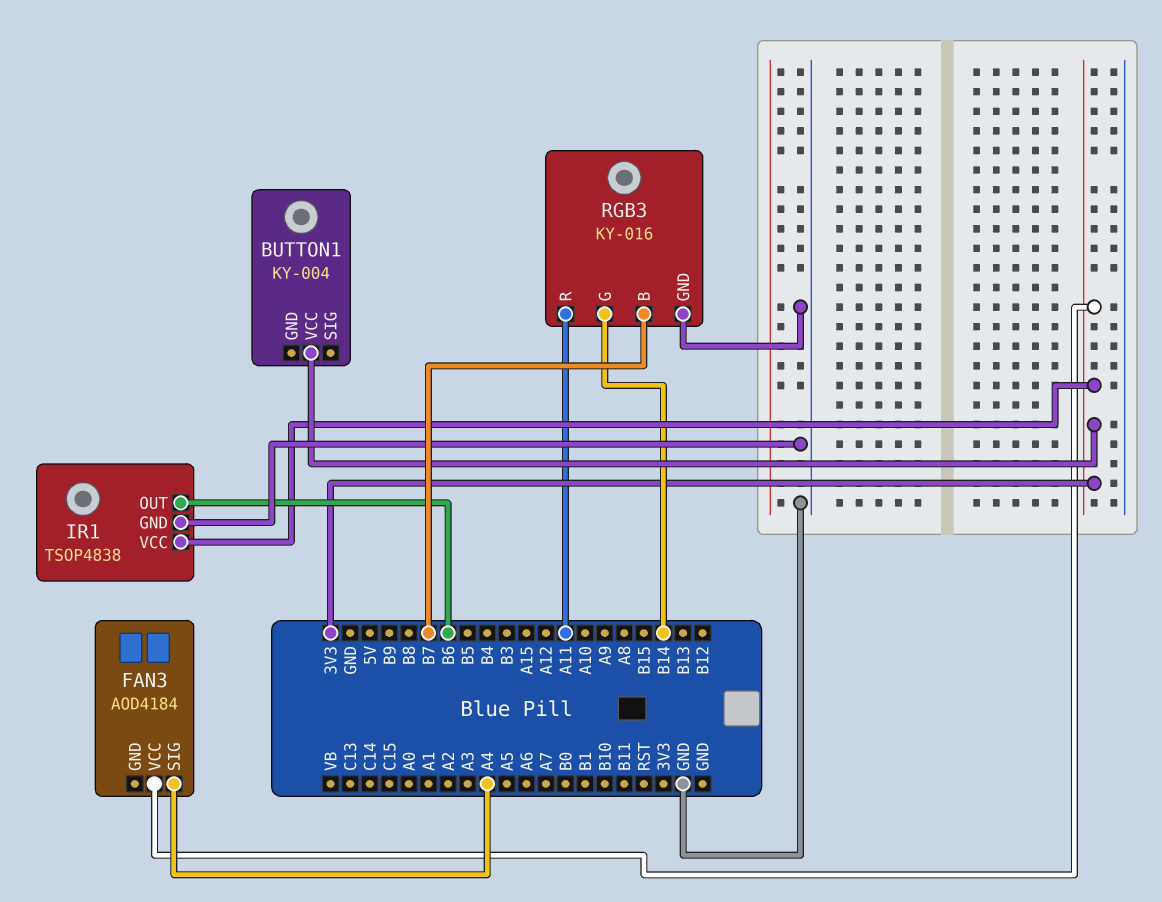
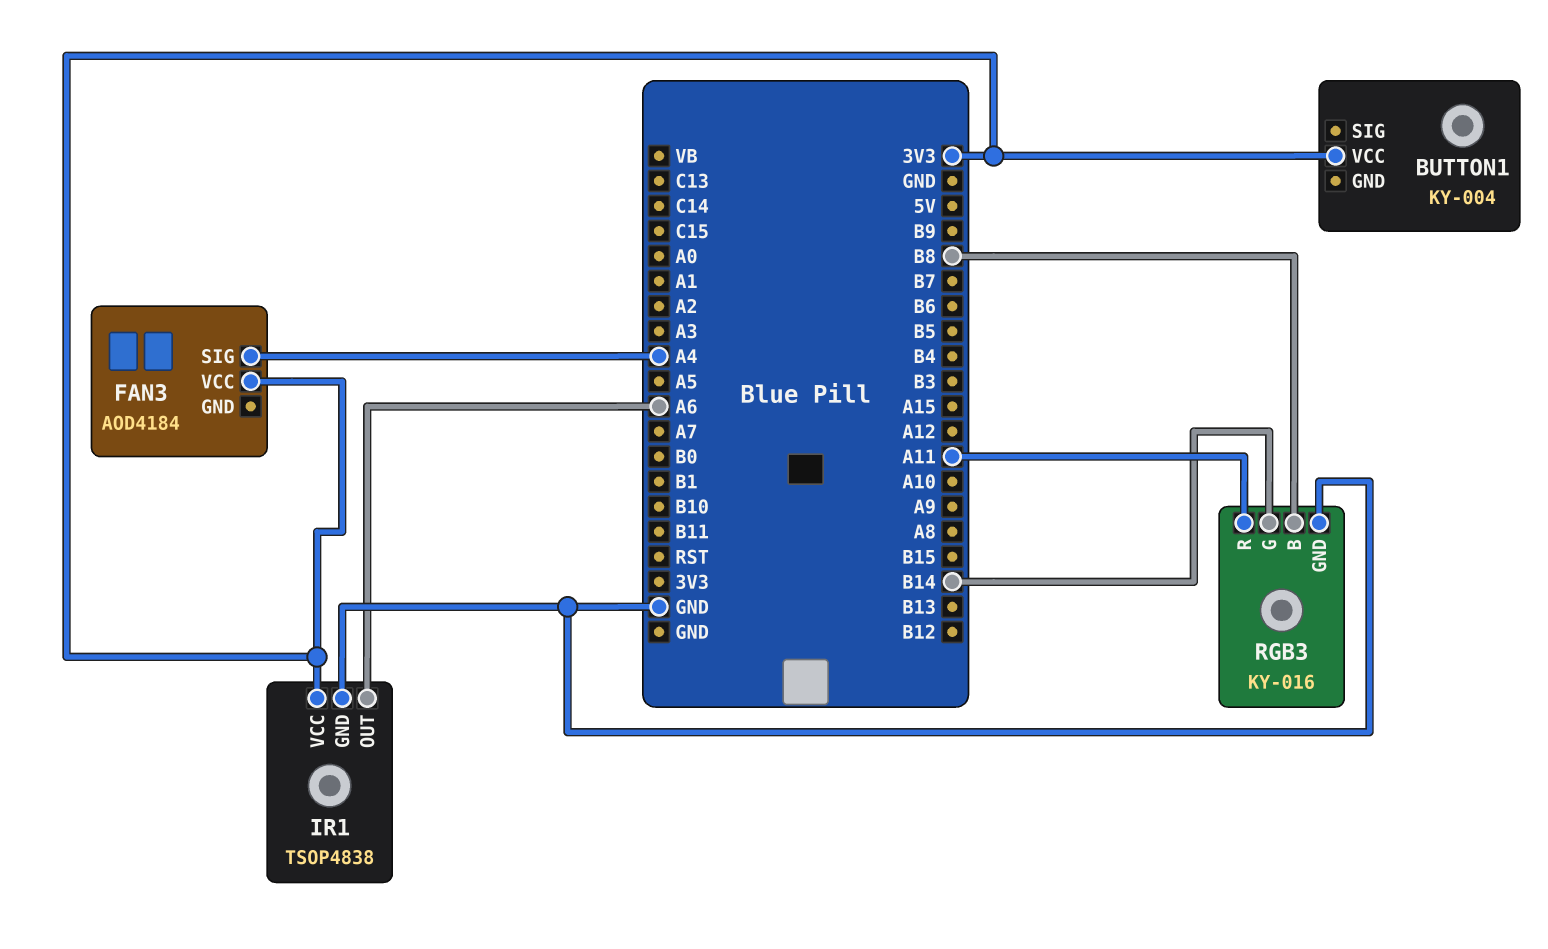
IR1 pin OUT: B6 -> A6
RGB3 pin B: B7 -> B8

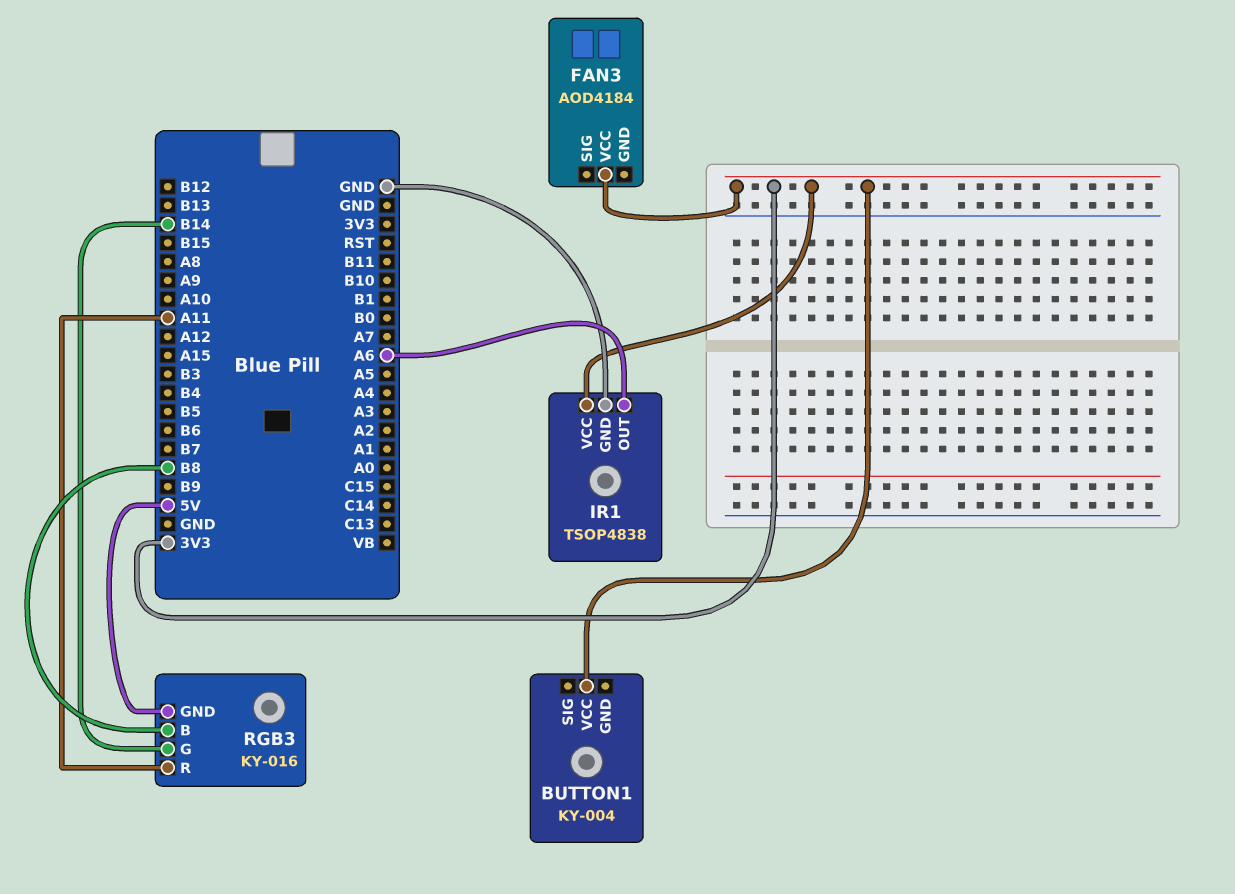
FAN3 pin SIG: A4 -> none
RGB3 pin GND: GND -> 5V

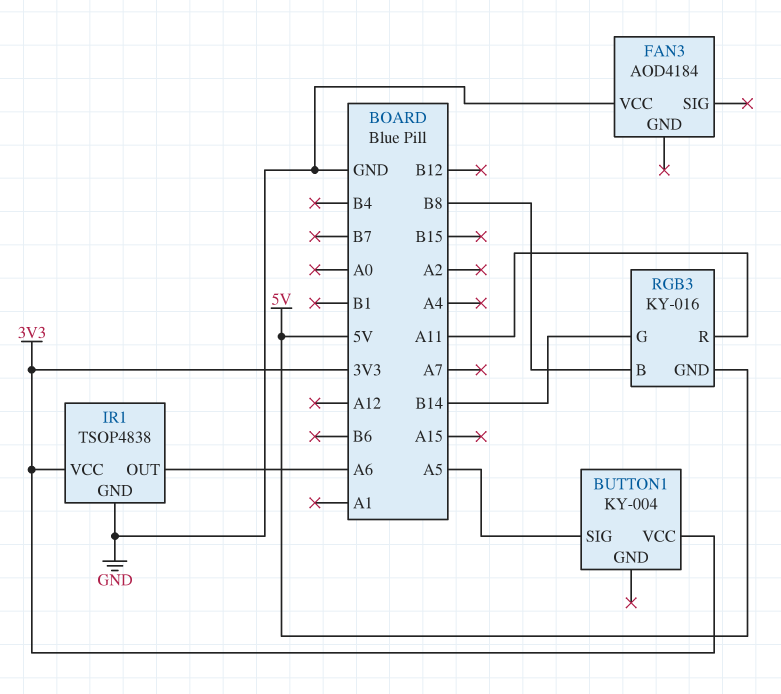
BUTTON1 pin SIG: none -> A5
FAN3 pin VCC: 3V3 -> GND

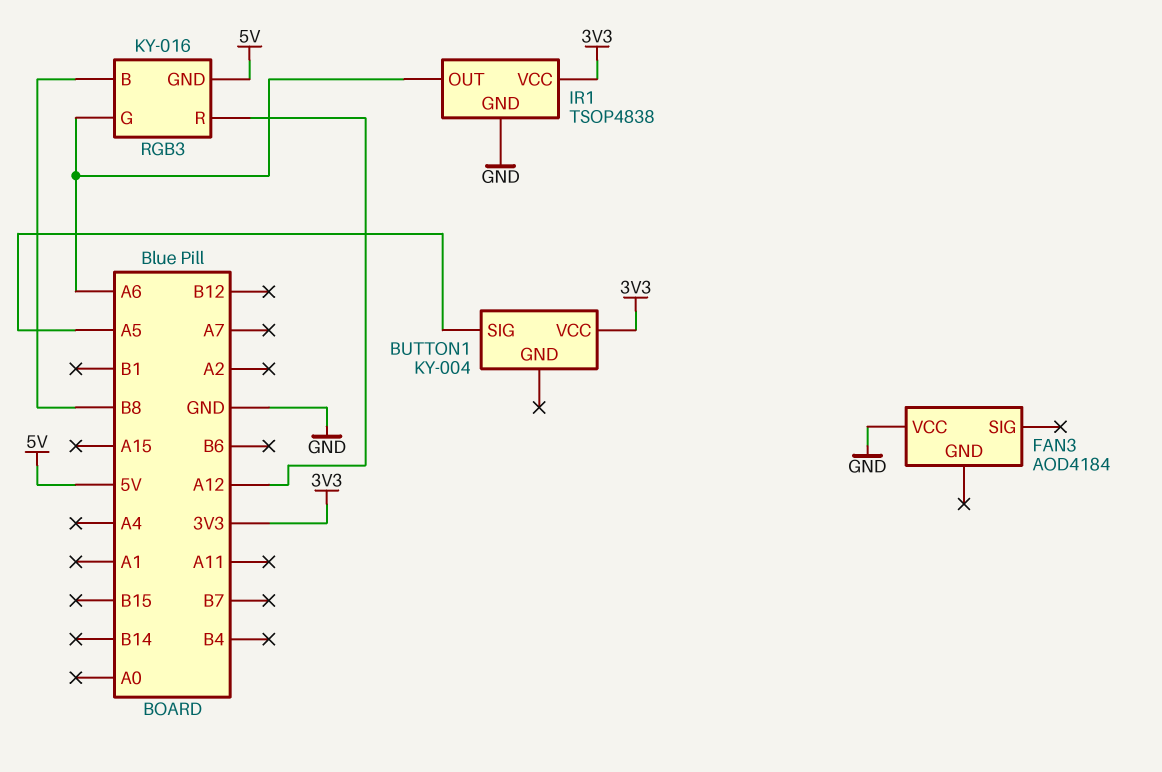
RGB3 pin G: B14 -> A6
RGB3 pin R: A11 -> A12

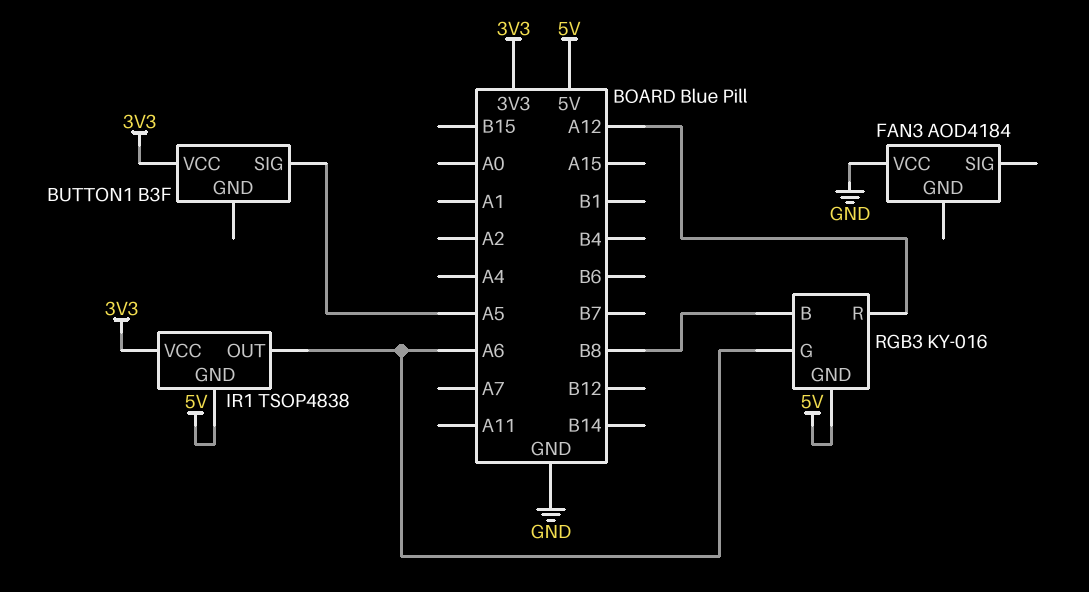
BUTTON1: KY-004 -> B3F
IR1 pin GND: GND -> 5V

